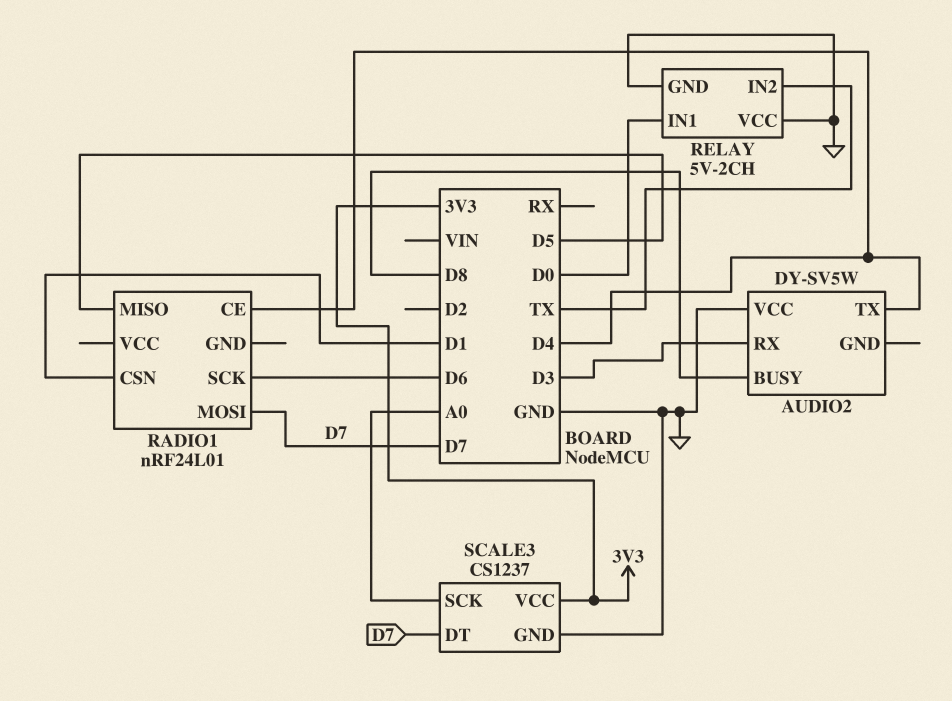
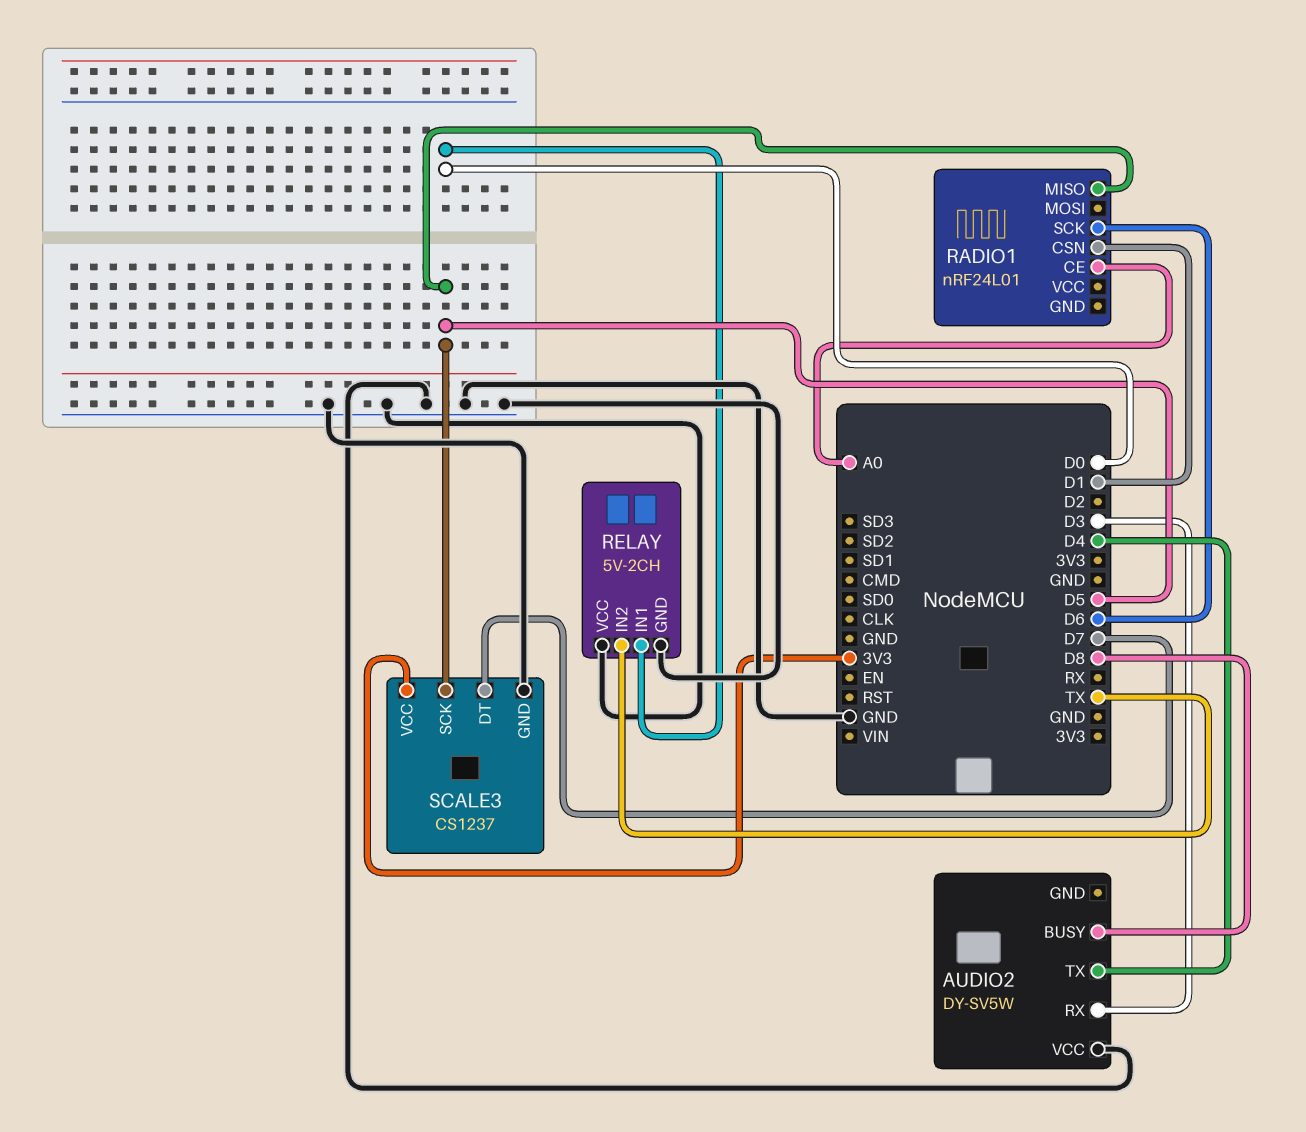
RADIO1 pin CE: D4 -> A0
RADIO1 pin MOSI: D7 -> none
SCALE3 pin SCK: A0 -> D5

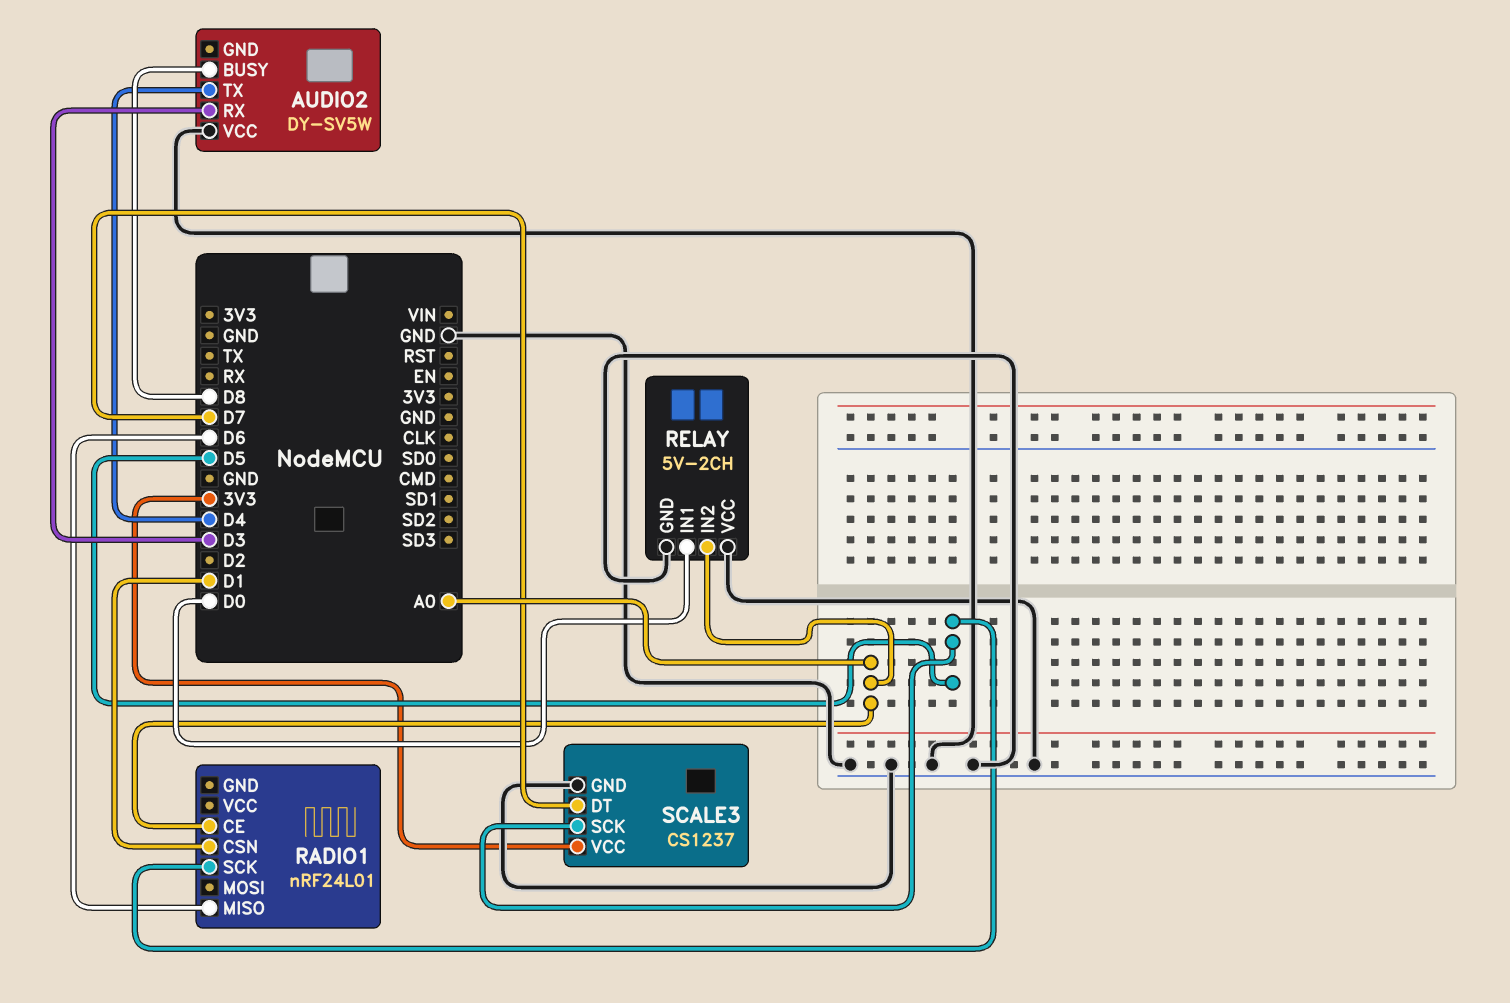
RADIO1 pin MISO: D5 -> D6
RADIO1 pin SCK: D6 -> D5
RELAY pin IN2: TX -> A0

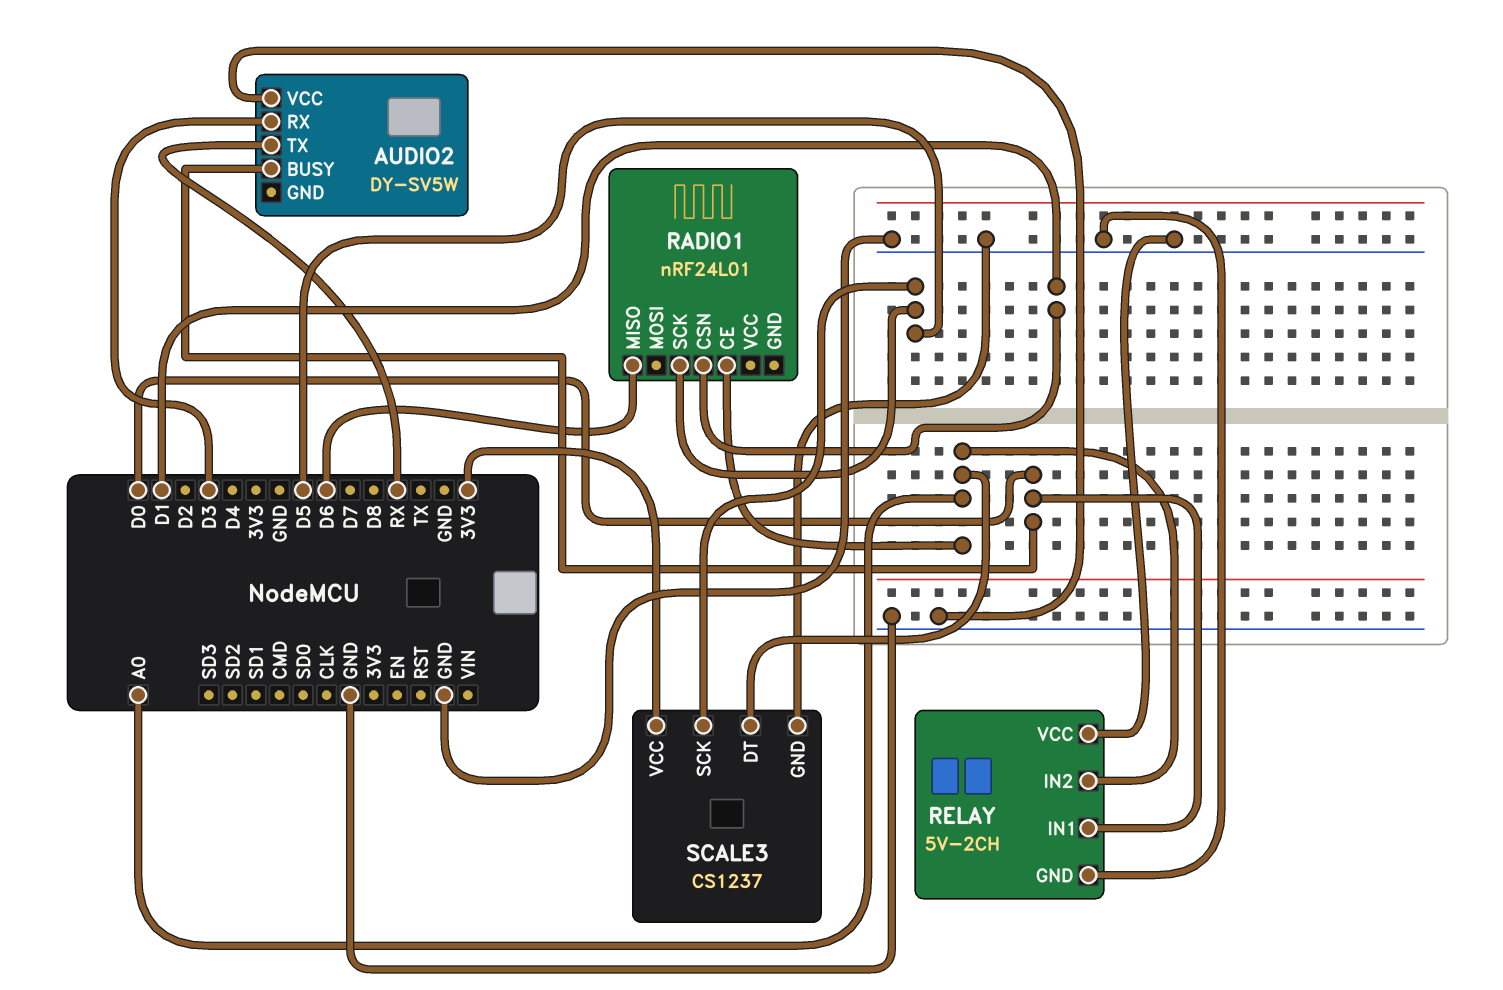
AUDIO2 pin BUSY: D8 -> D0
AUDIO2 pin TX: D4 -> RX
SCALE3 pin DT: D7 -> A0

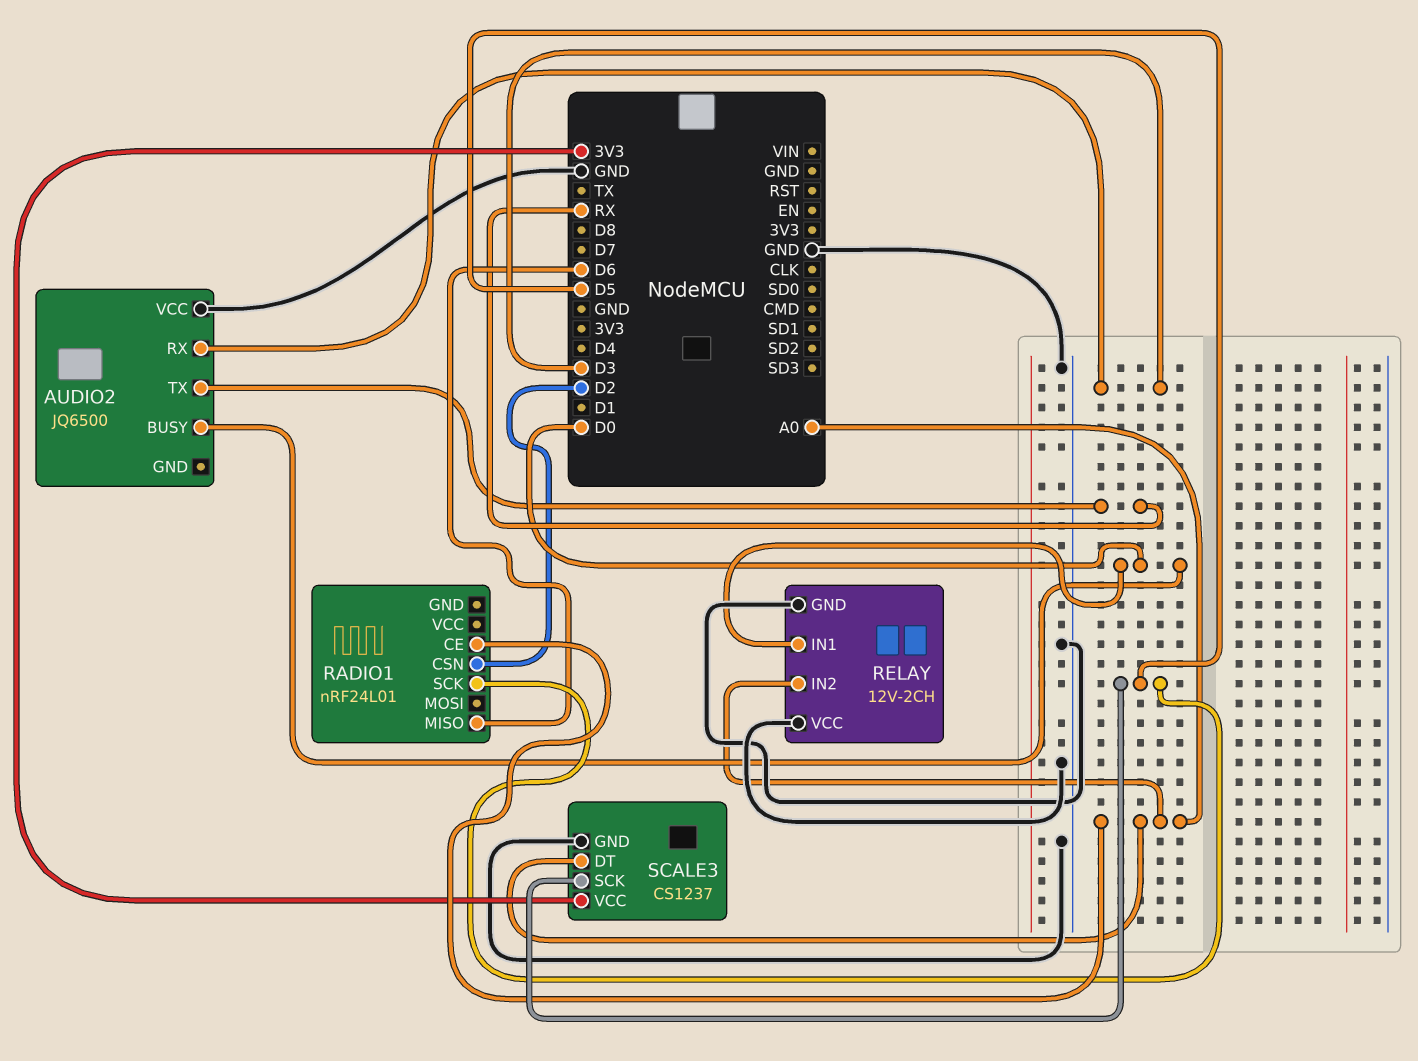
AUDIO2: DY-SV5W -> JQ6500
RADIO1 pin CSN: D1 -> D2
RELAY: 5V-2CH -> 12V-2CH

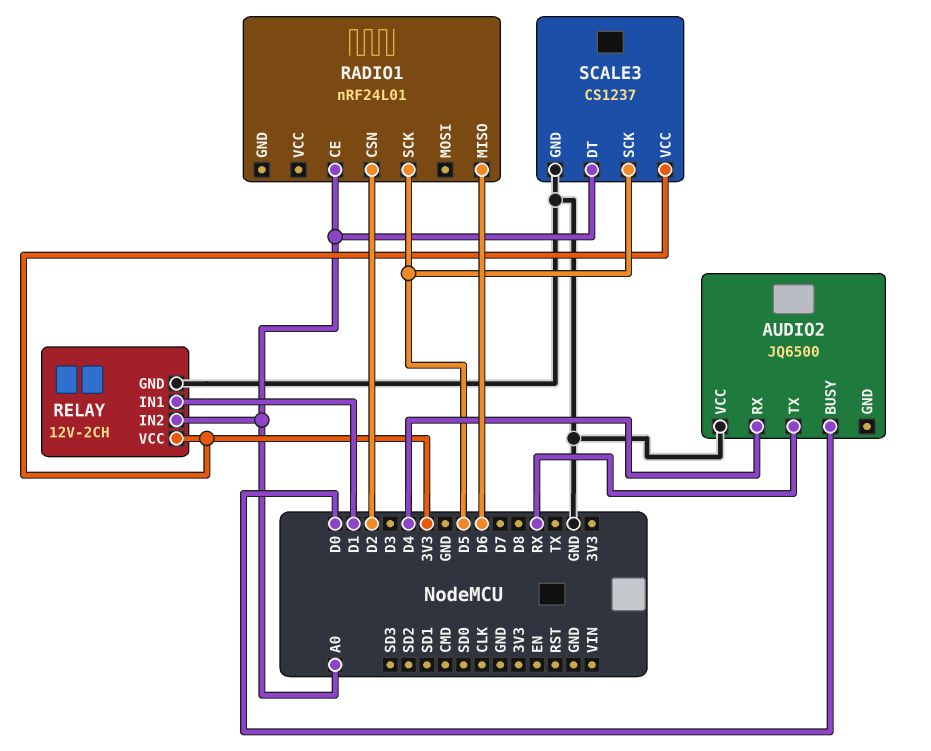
AUDIO2 pin RX: D3 -> D4
RELAY pin IN1: D0 -> D1
RELAY pin VCC: GND -> 3V3

